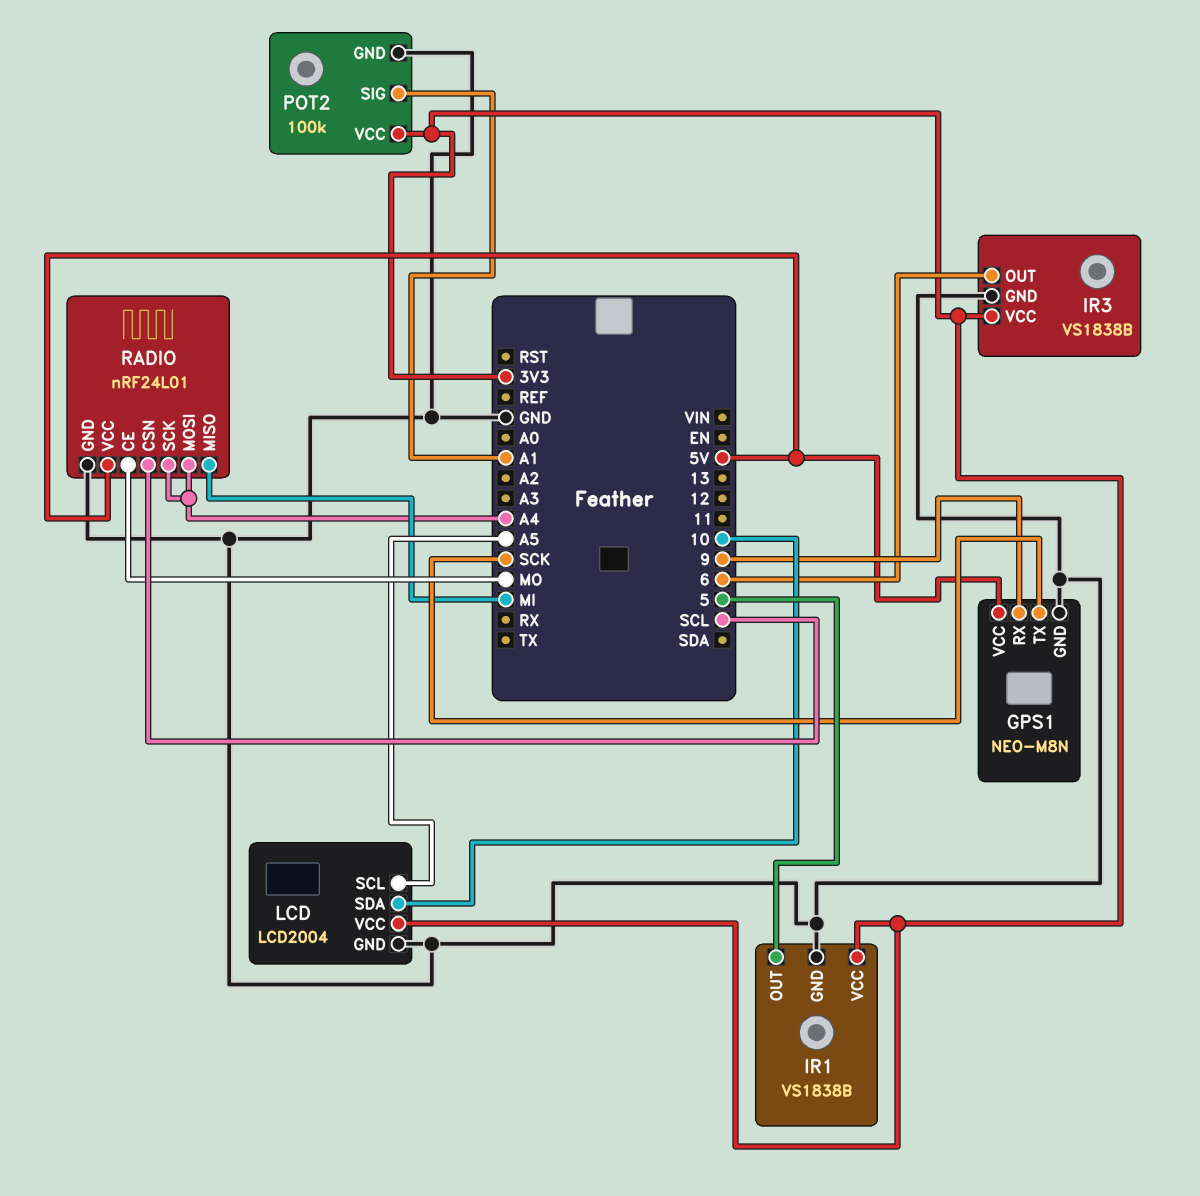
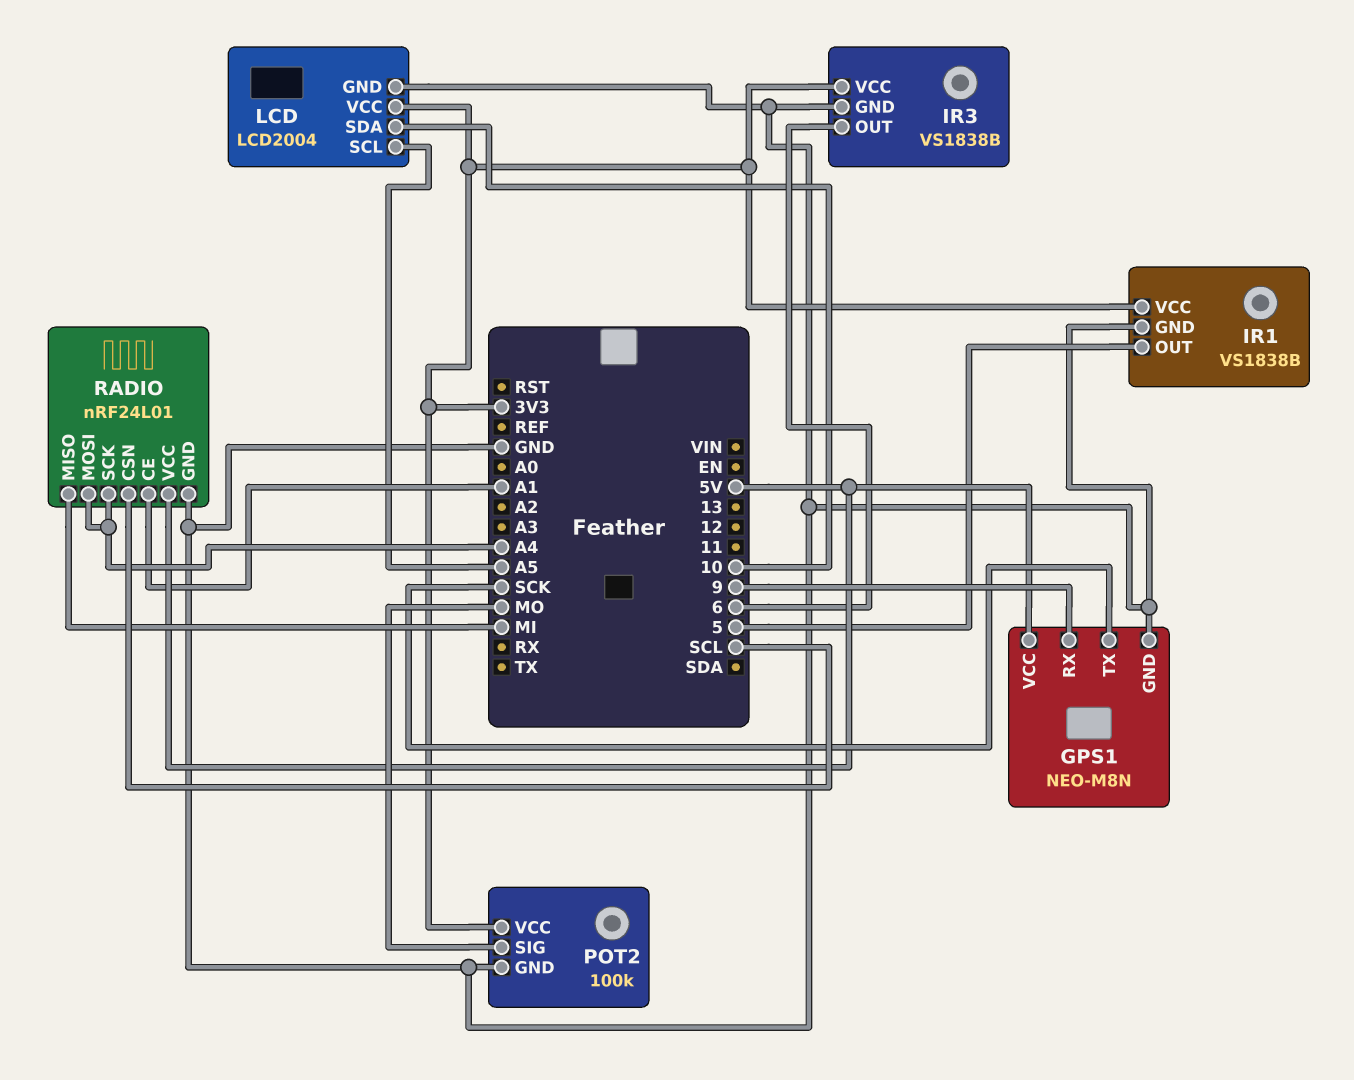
POT2 pin SIG: A1 -> MO
RADIO pin CE: MO -> A1

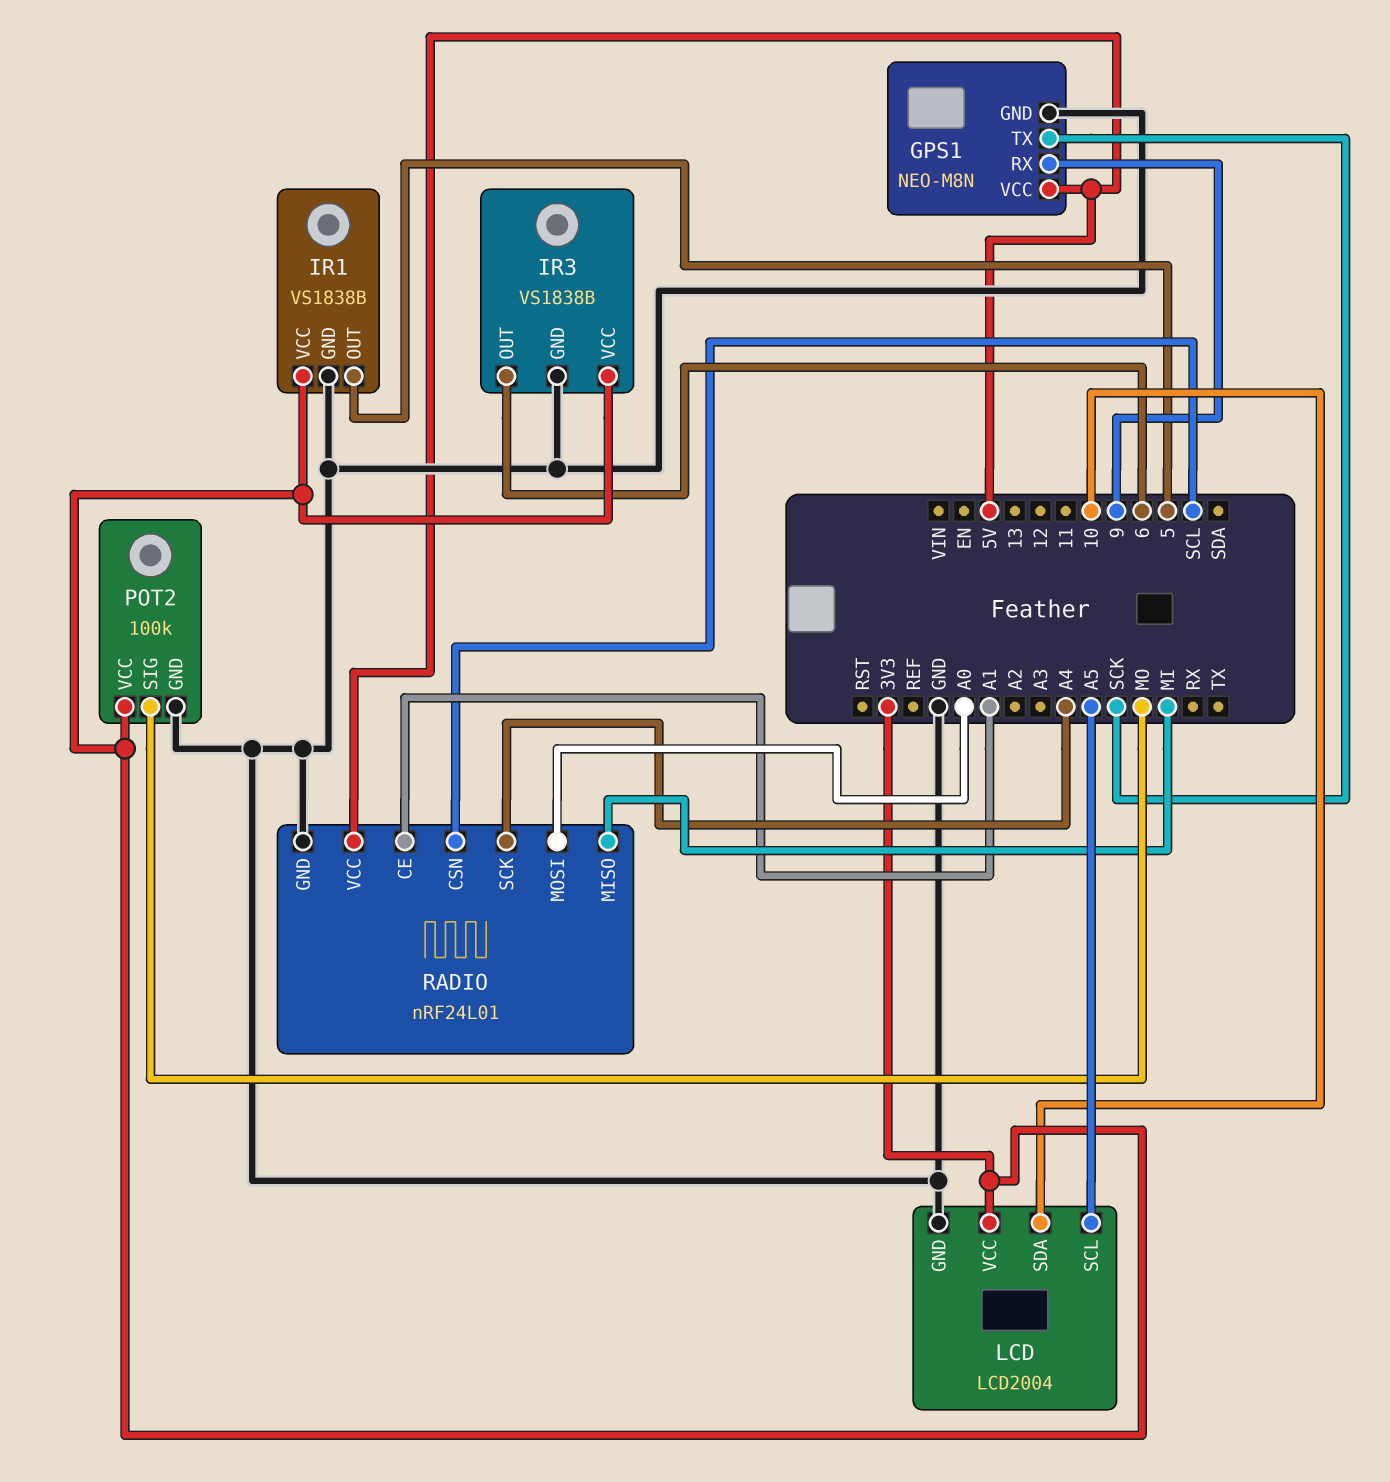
RADIO pin MOSI: A4 -> A0

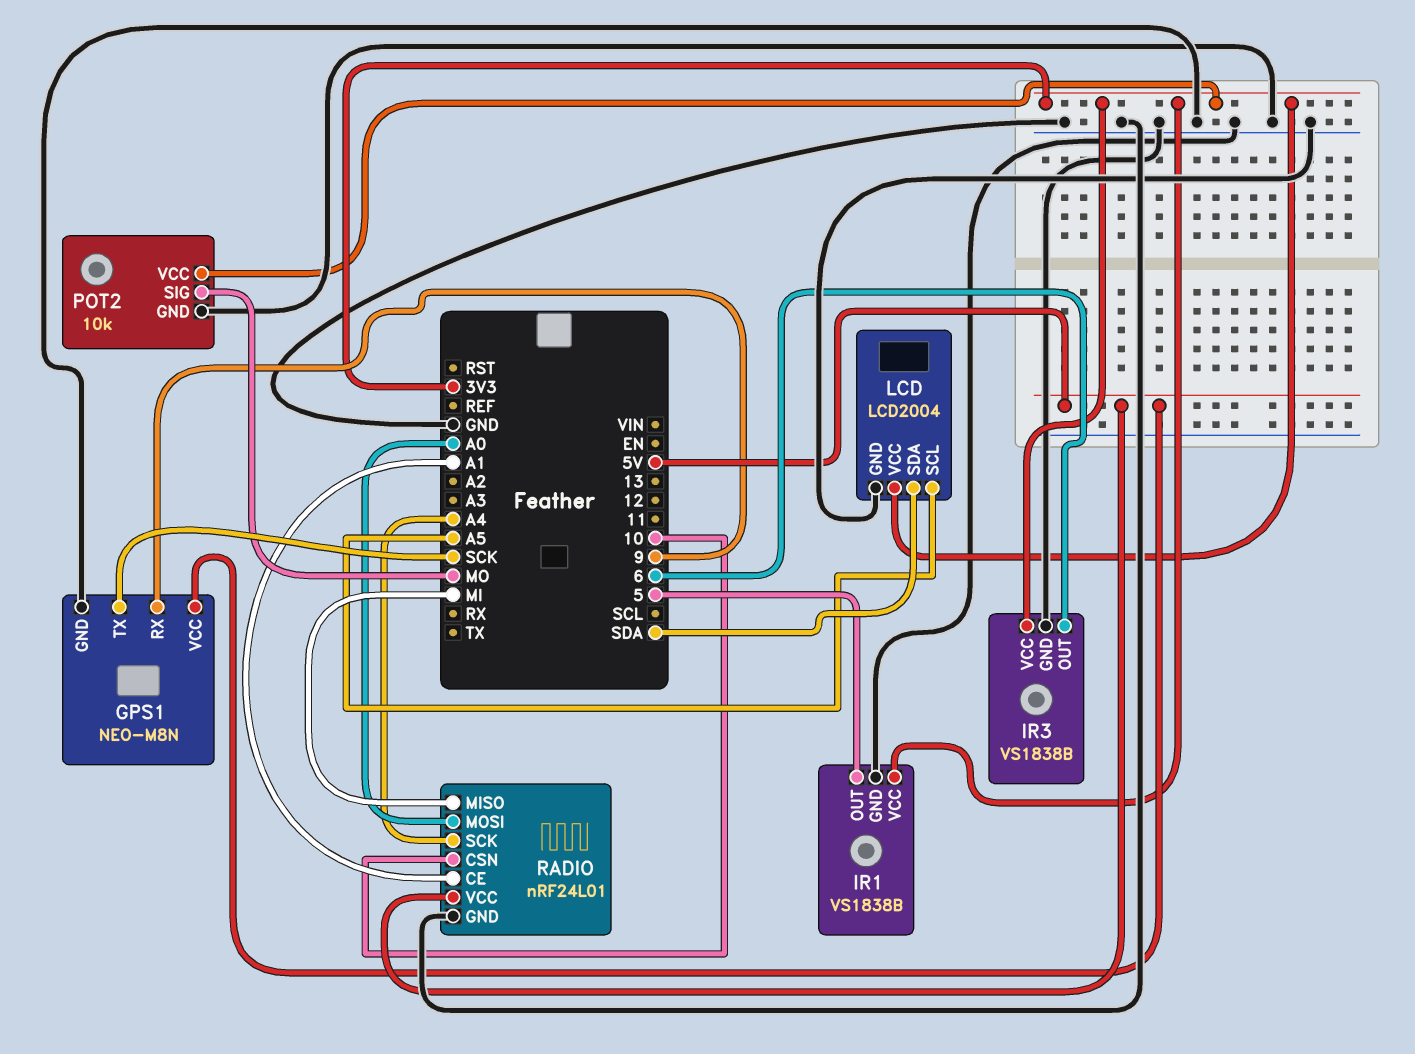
LCD pin SDA: 10 -> SDA
POT2: 100k -> 10k
RADIO pin CSN: SCL -> 10

